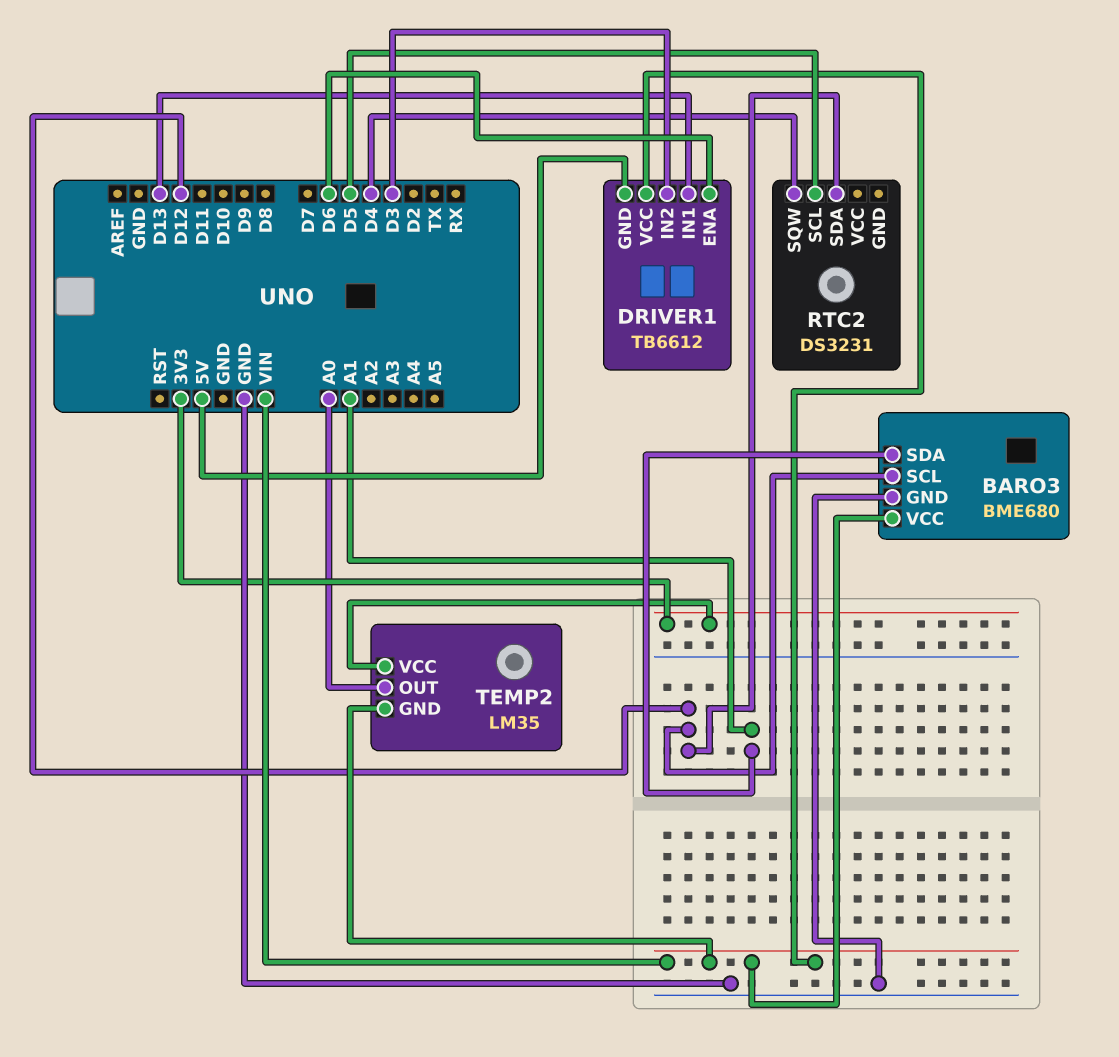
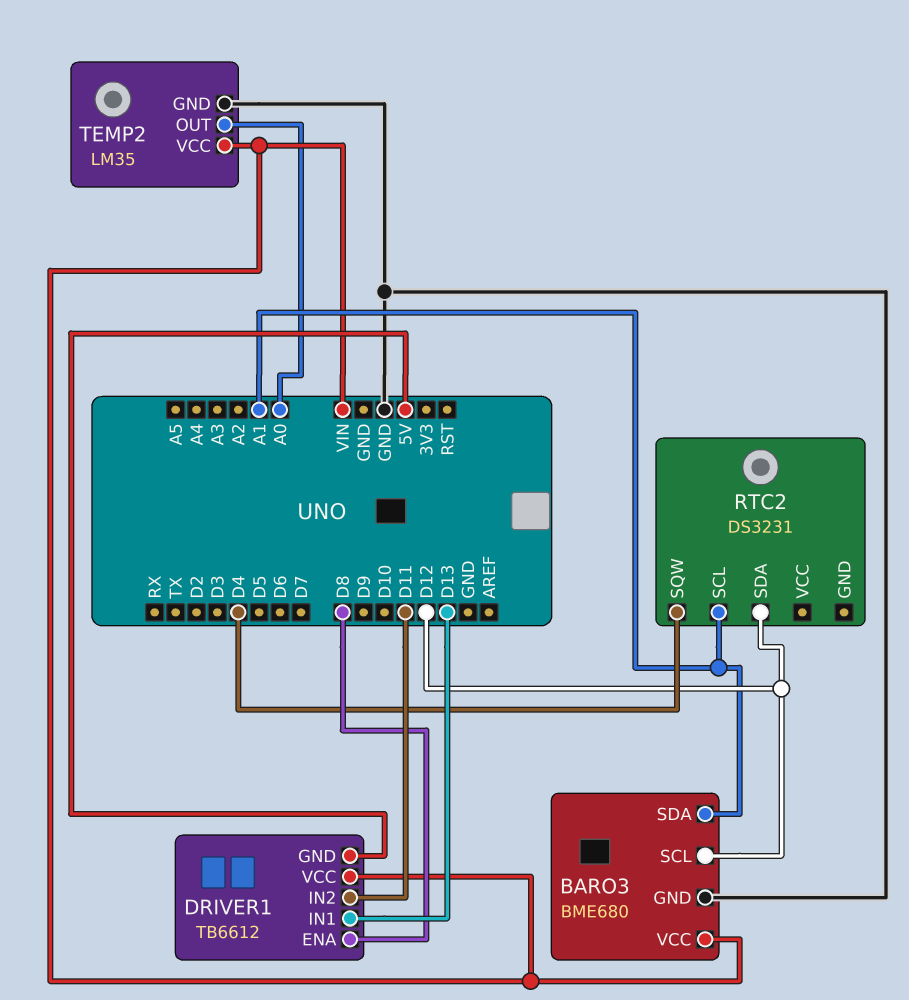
DRIVER1 pin ENA: D6 -> D8
DRIVER1 pin IN2: D3 -> D11
RTC2 pin SCL: D5 -> A1
TEMP2 pin GND: VIN -> GND
TEMP2 pin VCC: 3V3 -> VIN

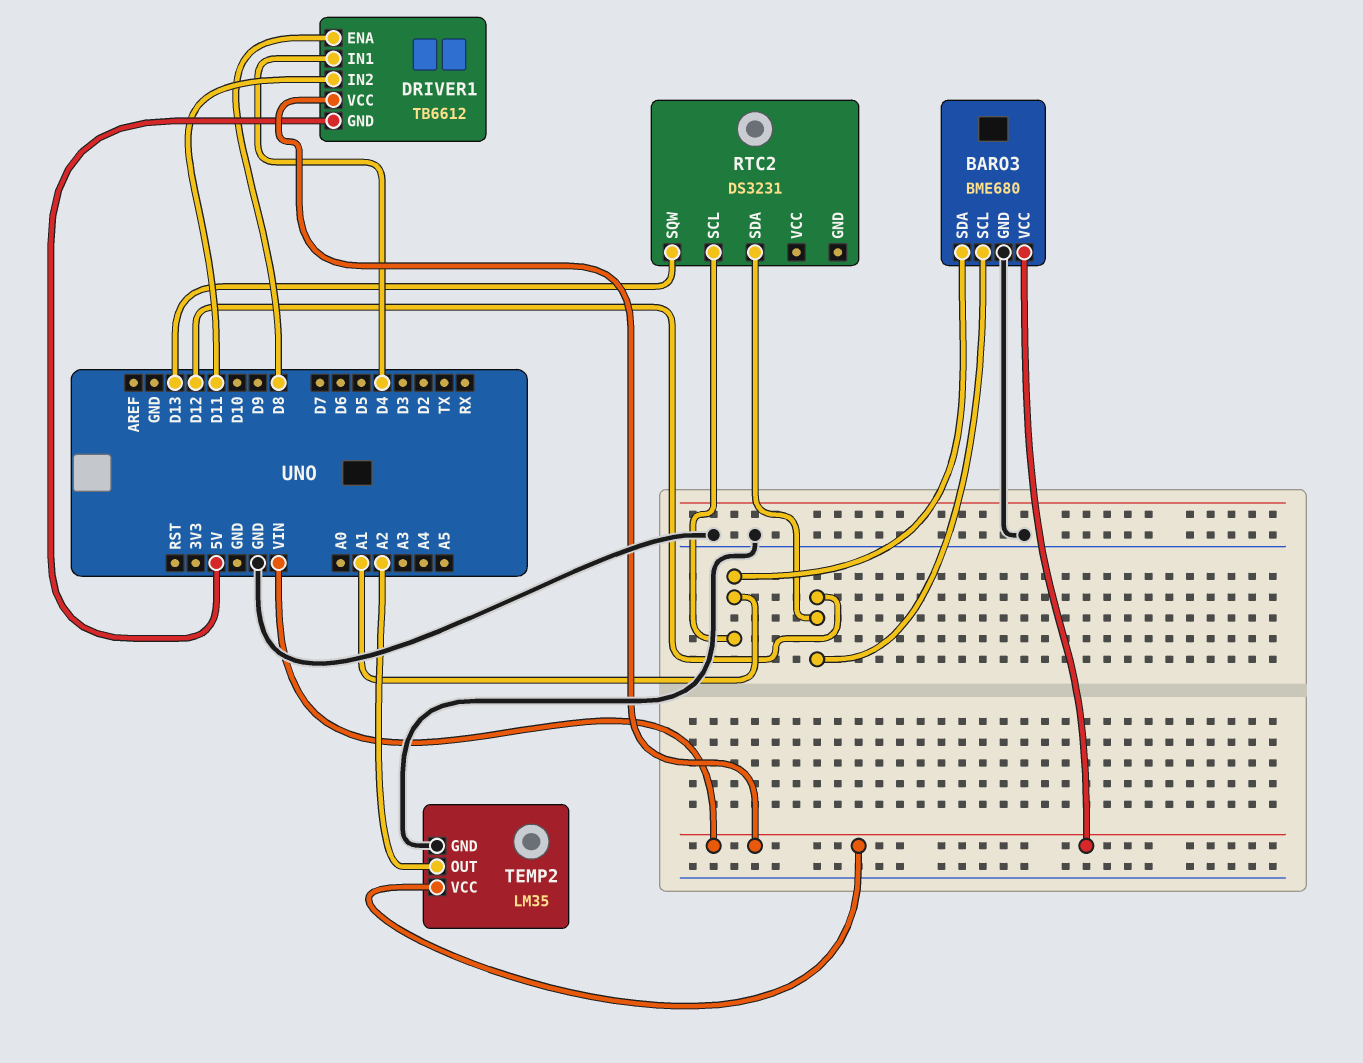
DRIVER1 pin IN1: D13 -> D4
RTC2 pin SQW: D4 -> D13
TEMP2 pin OUT: A0 -> A2

